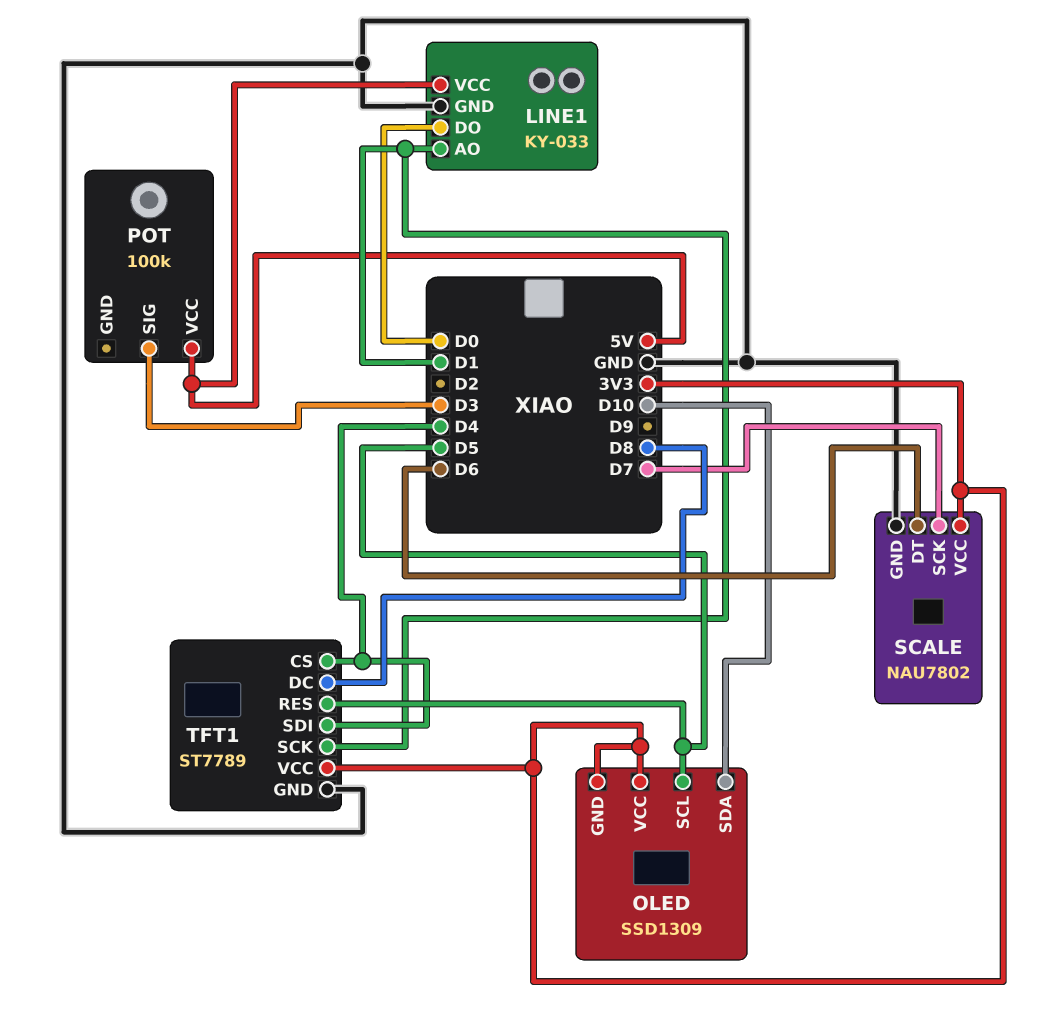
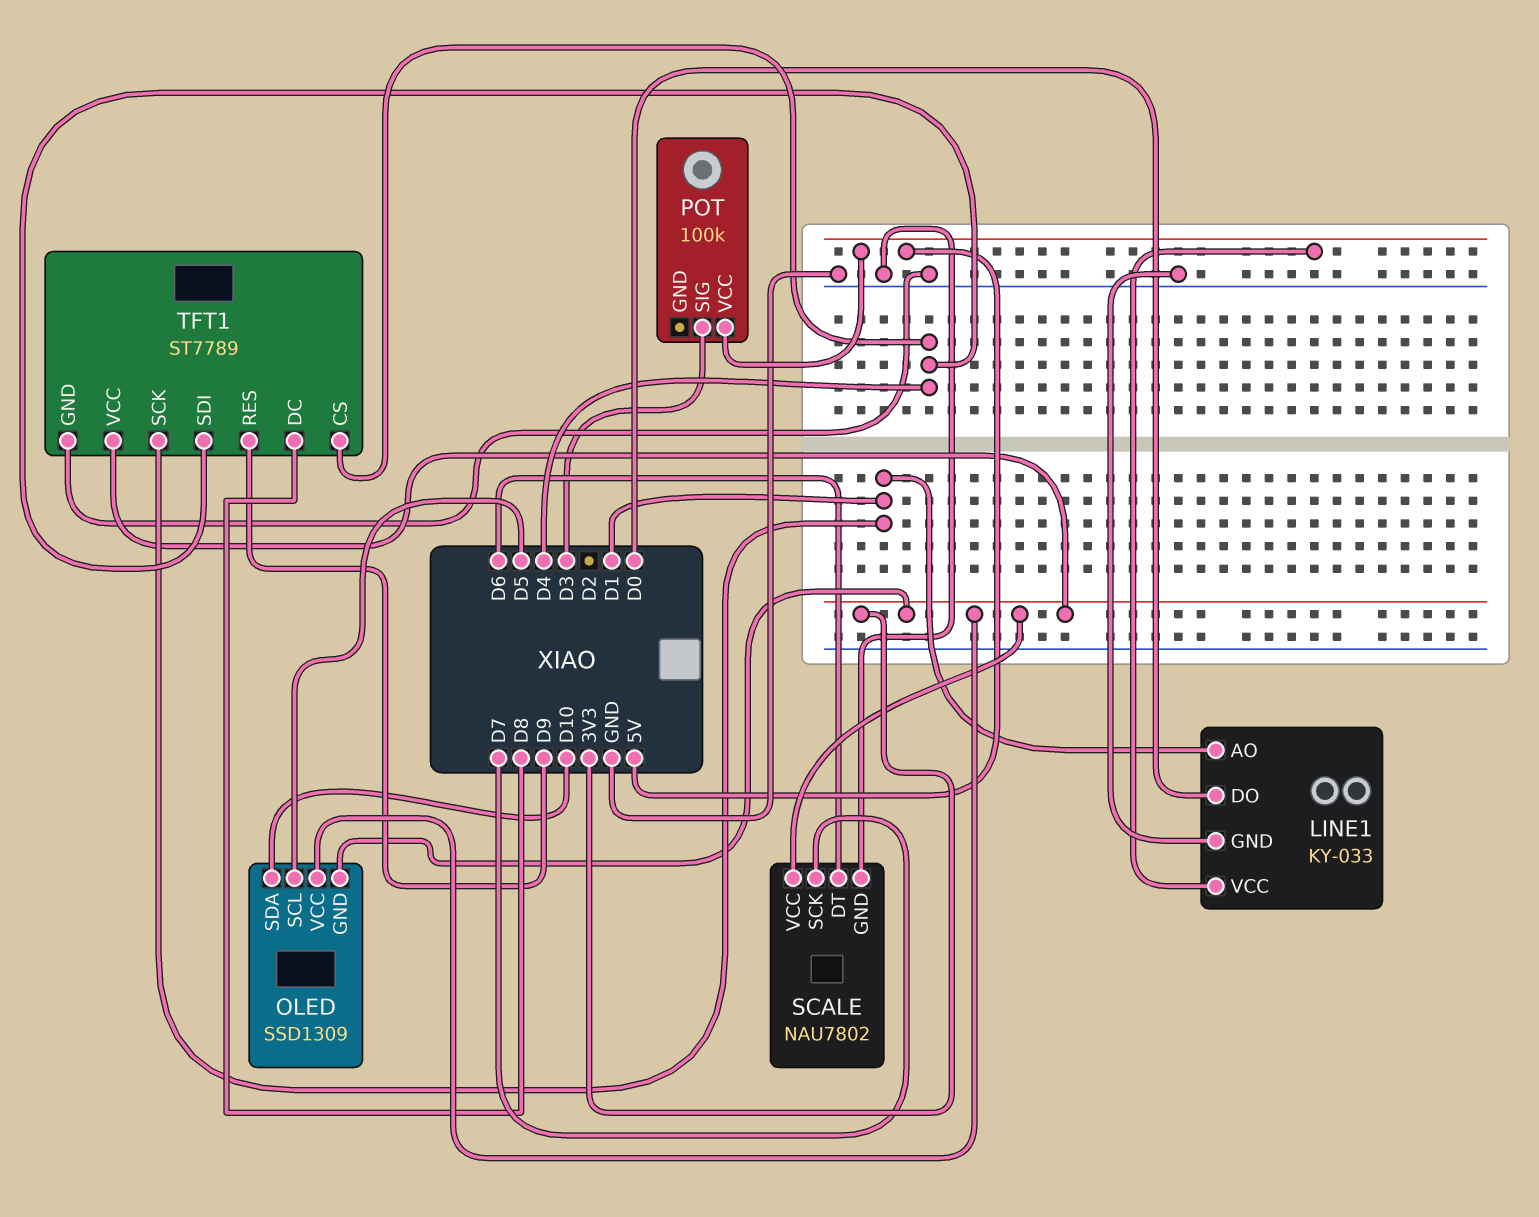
TFT1 pin RES: D5 -> D9

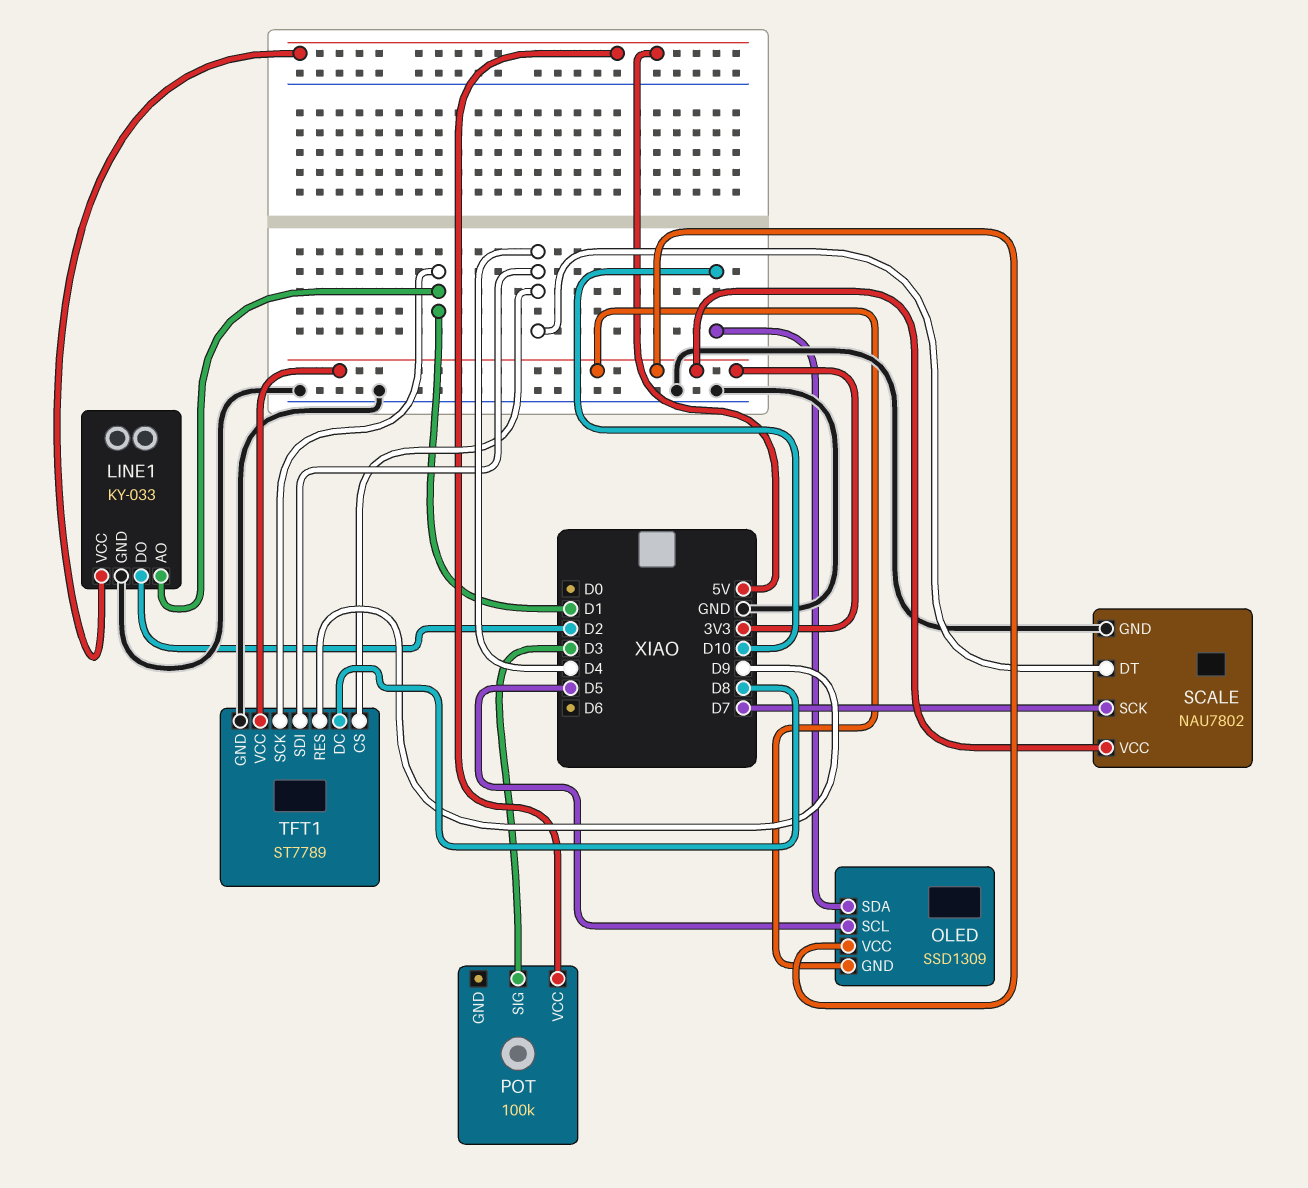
LINE1 pin DO: D0 -> D2
SCALE pin DT: D6 -> D4

